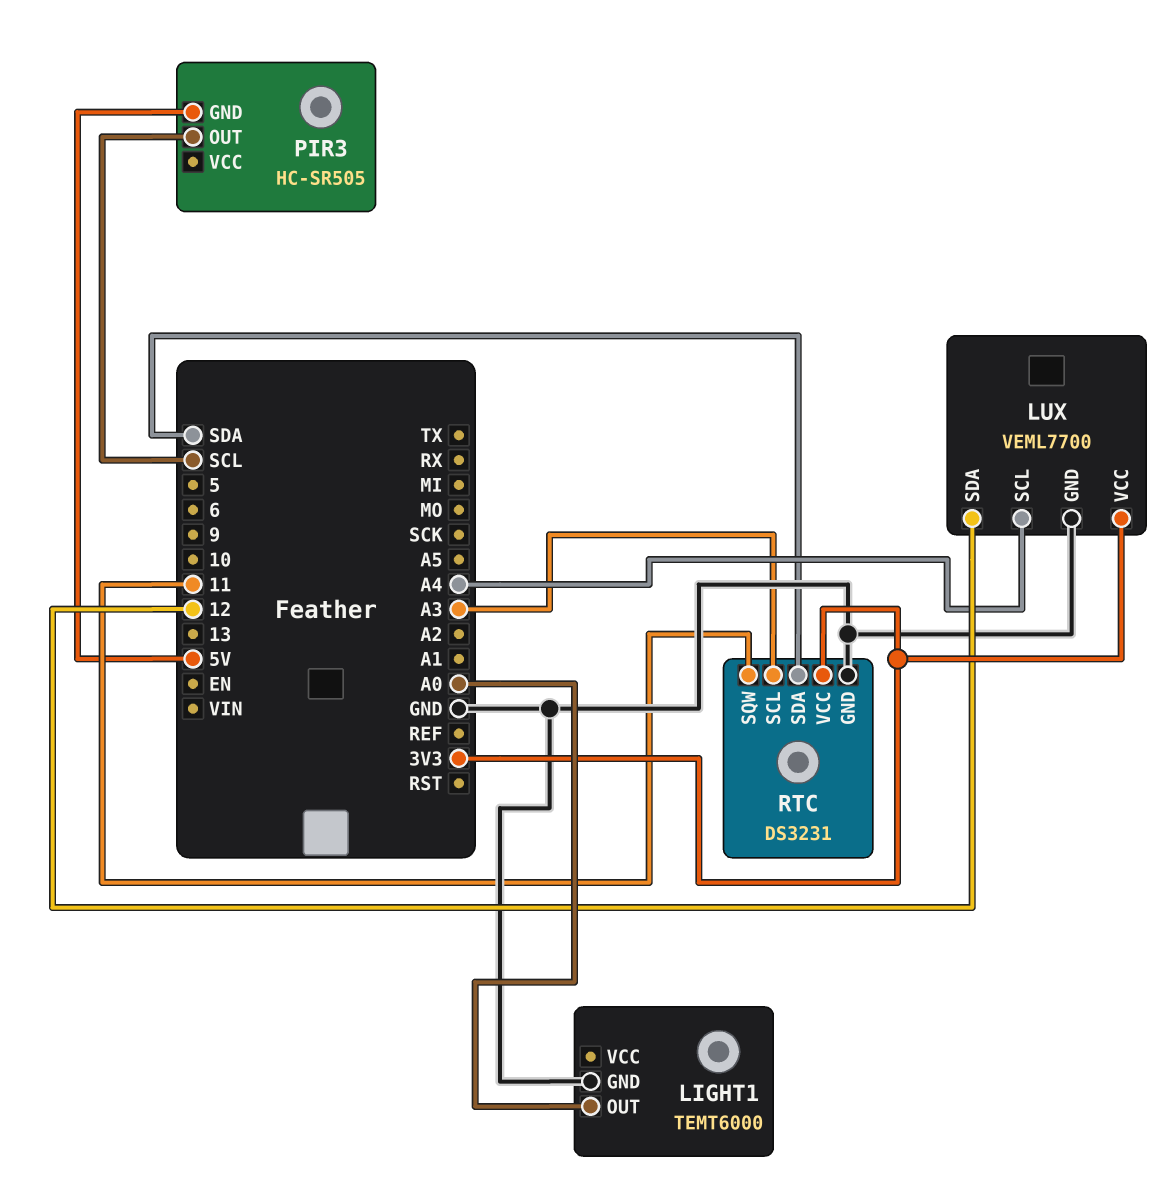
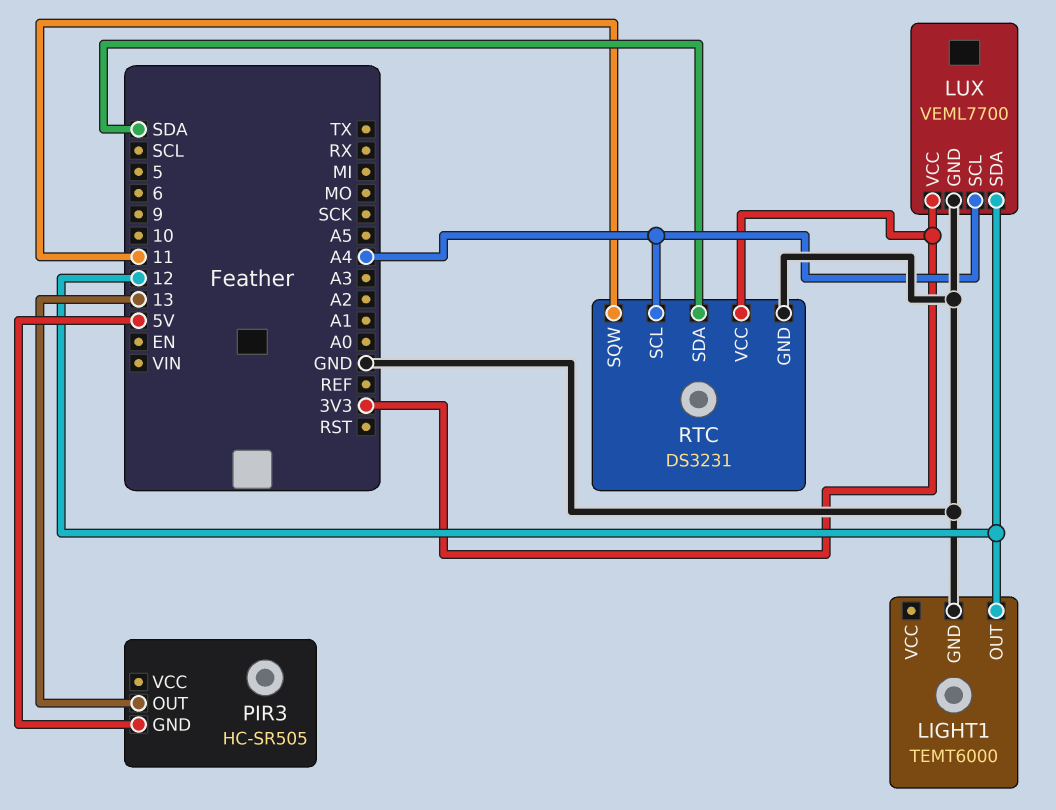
LIGHT1 pin OUT: A0 -> 12
PIR3 pin OUT: SCL -> 13
RTC pin SCL: A3 -> A4

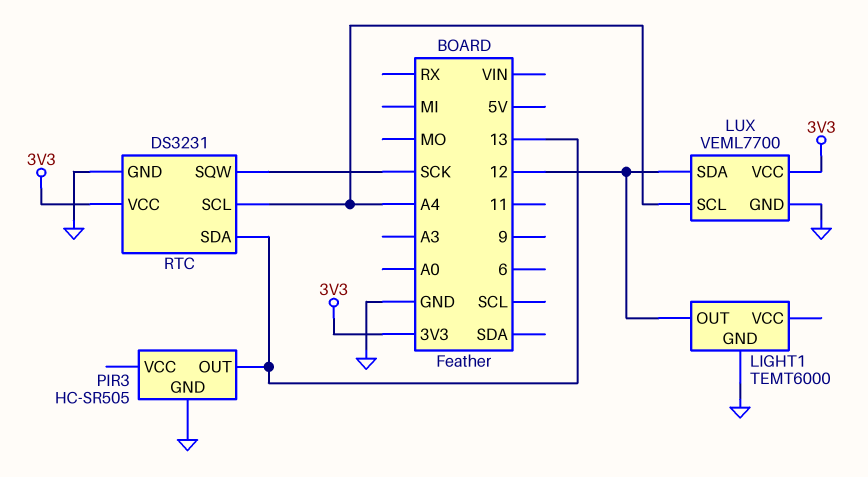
PIR3 pin GND: 5V -> GND
RTC pin SDA: SDA -> 13
RTC pin SQW: 11 -> SCK

